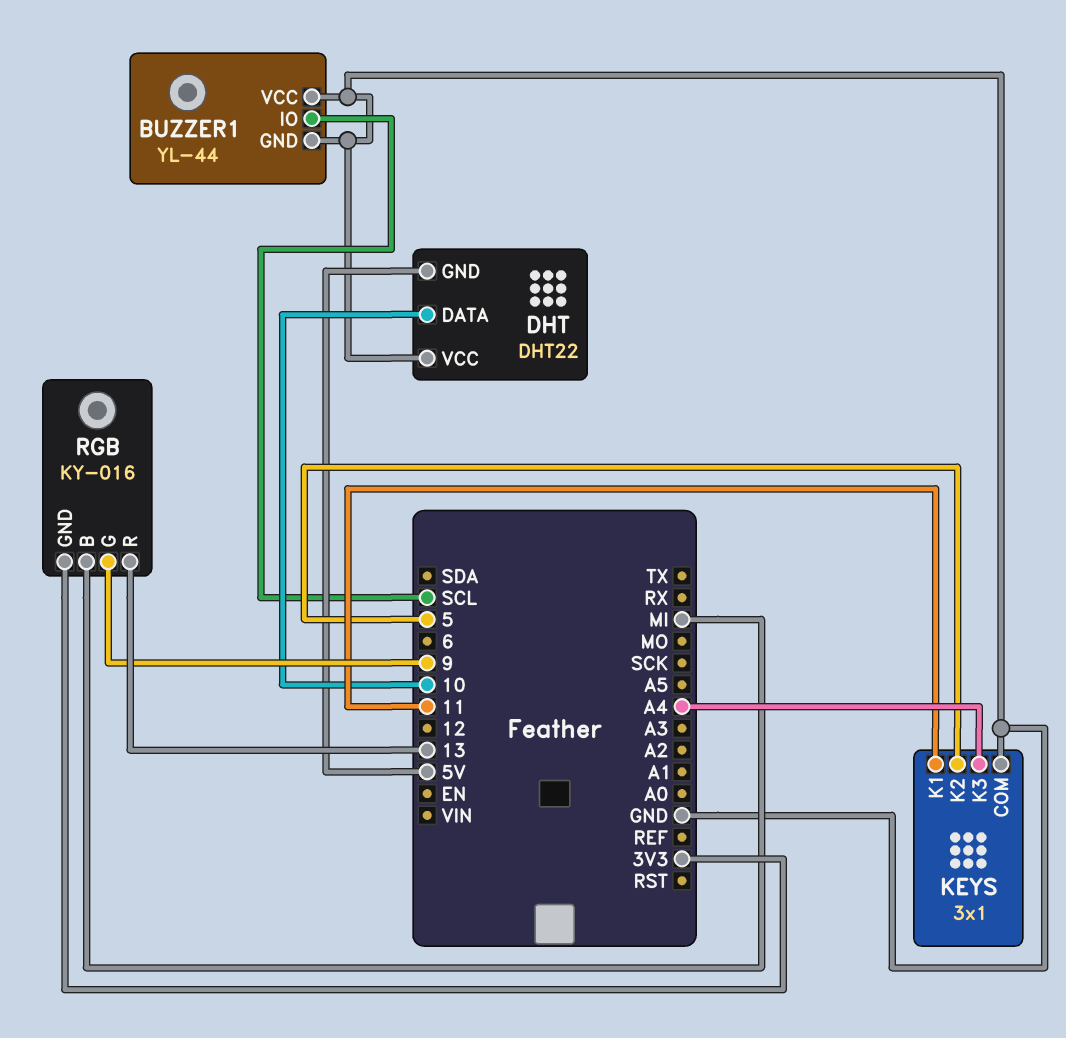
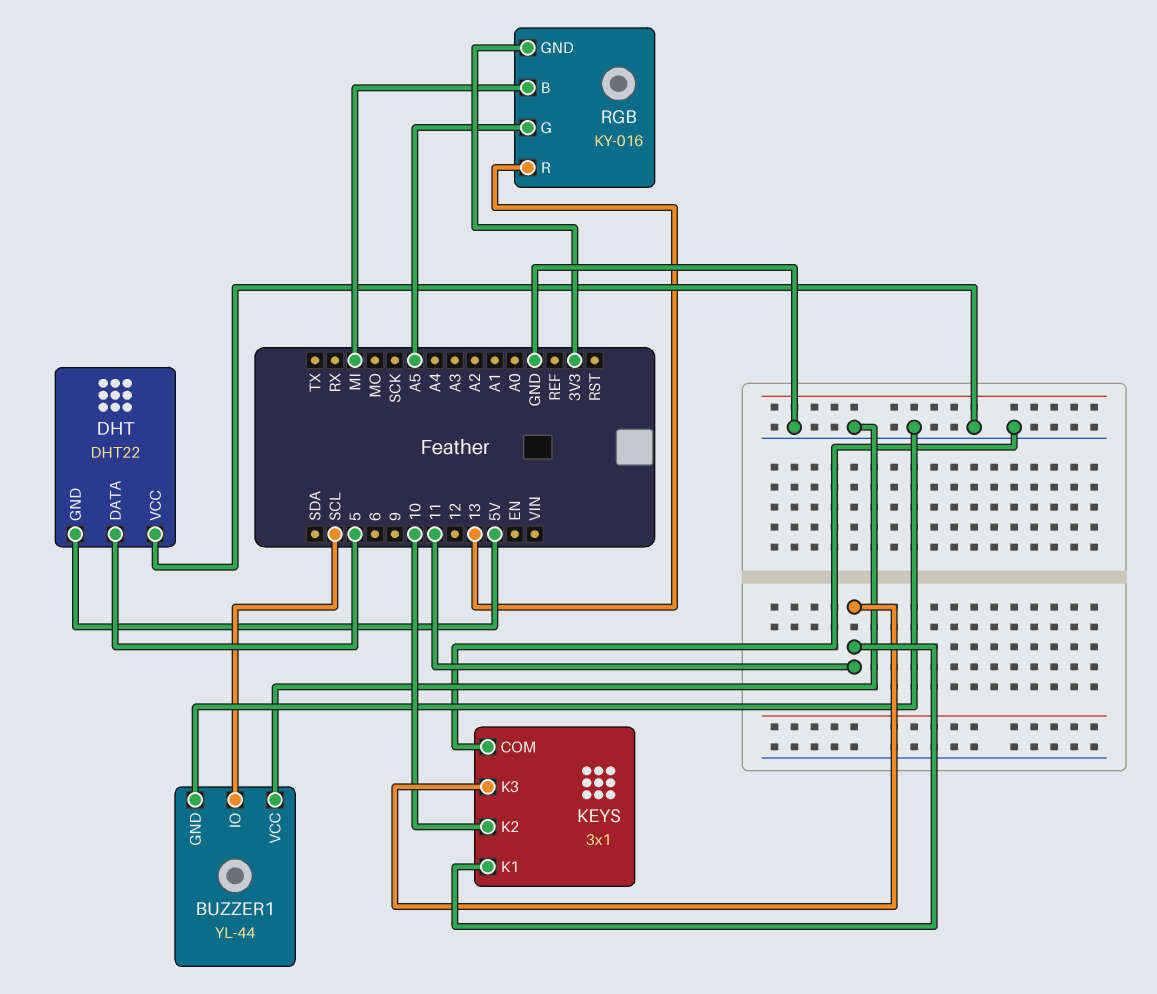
DHT pin DATA: 10 -> 5
KEYS pin K2: 5 -> 10
KEYS pin K3: A4 -> 11
RGB pin G: 9 -> A5

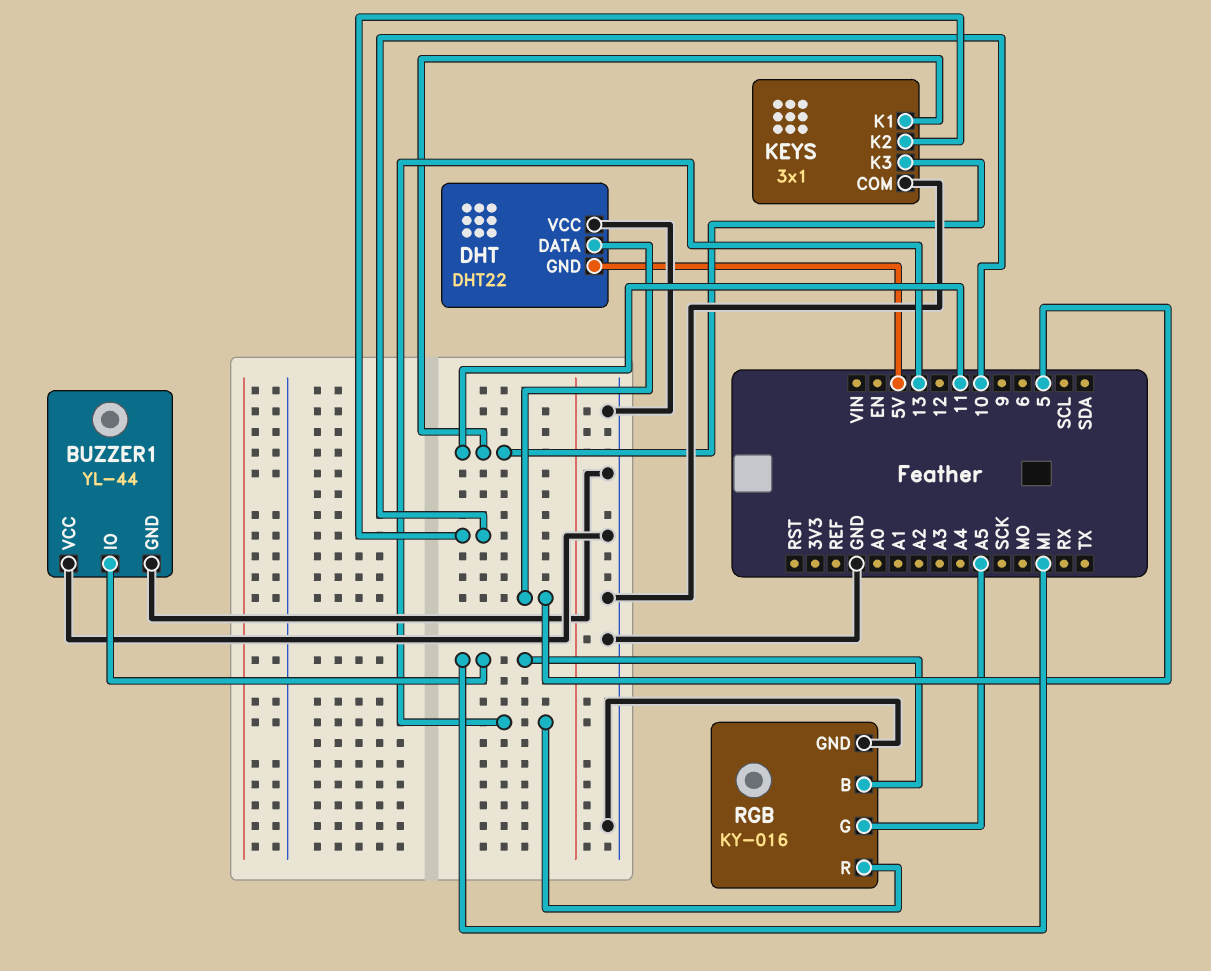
BUZZER1 pin IO: SCL -> MI
RGB pin GND: 3V3 -> GND

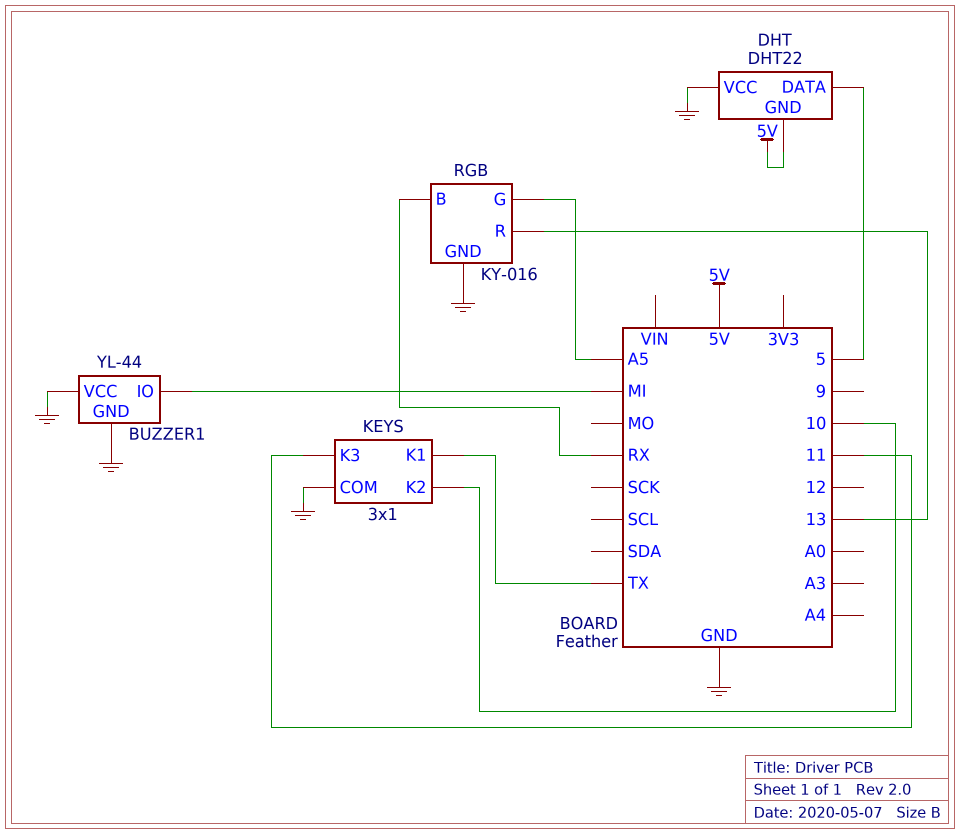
KEYS pin K1: 11 -> TX
RGB pin B: MI -> RX

